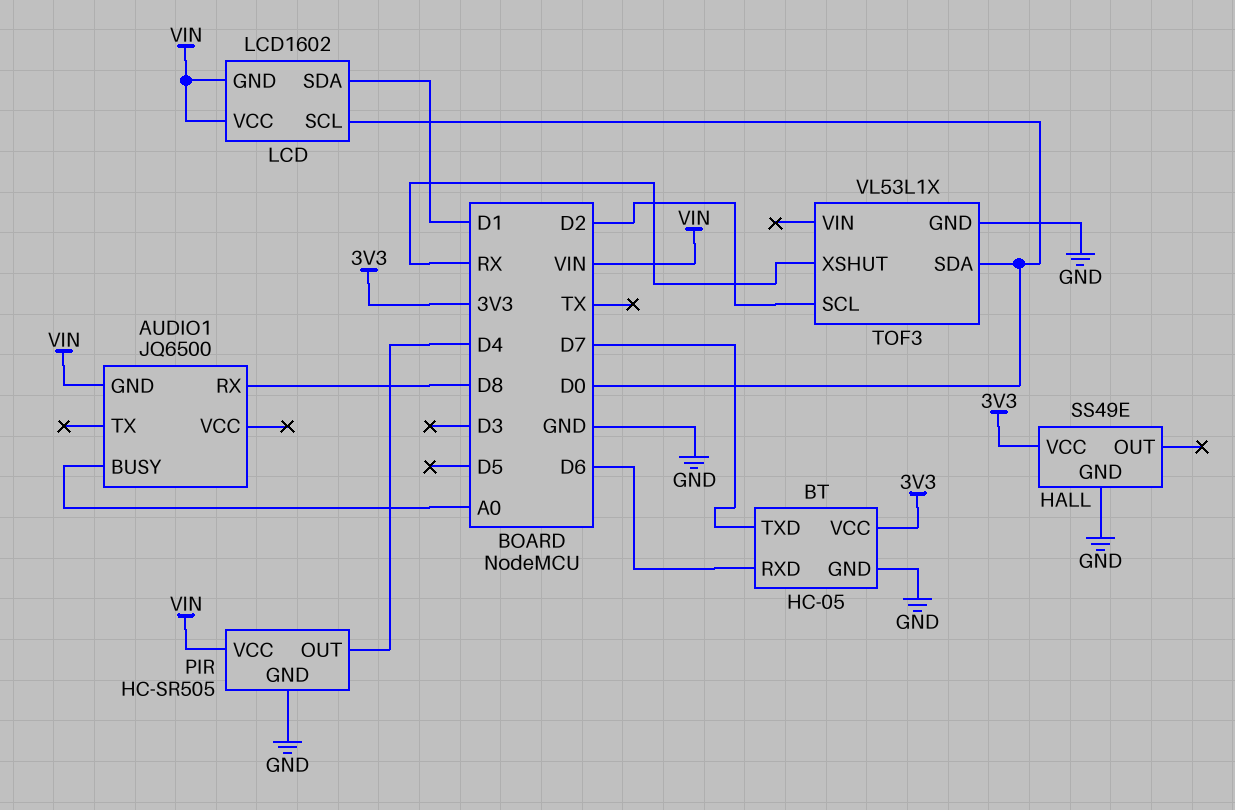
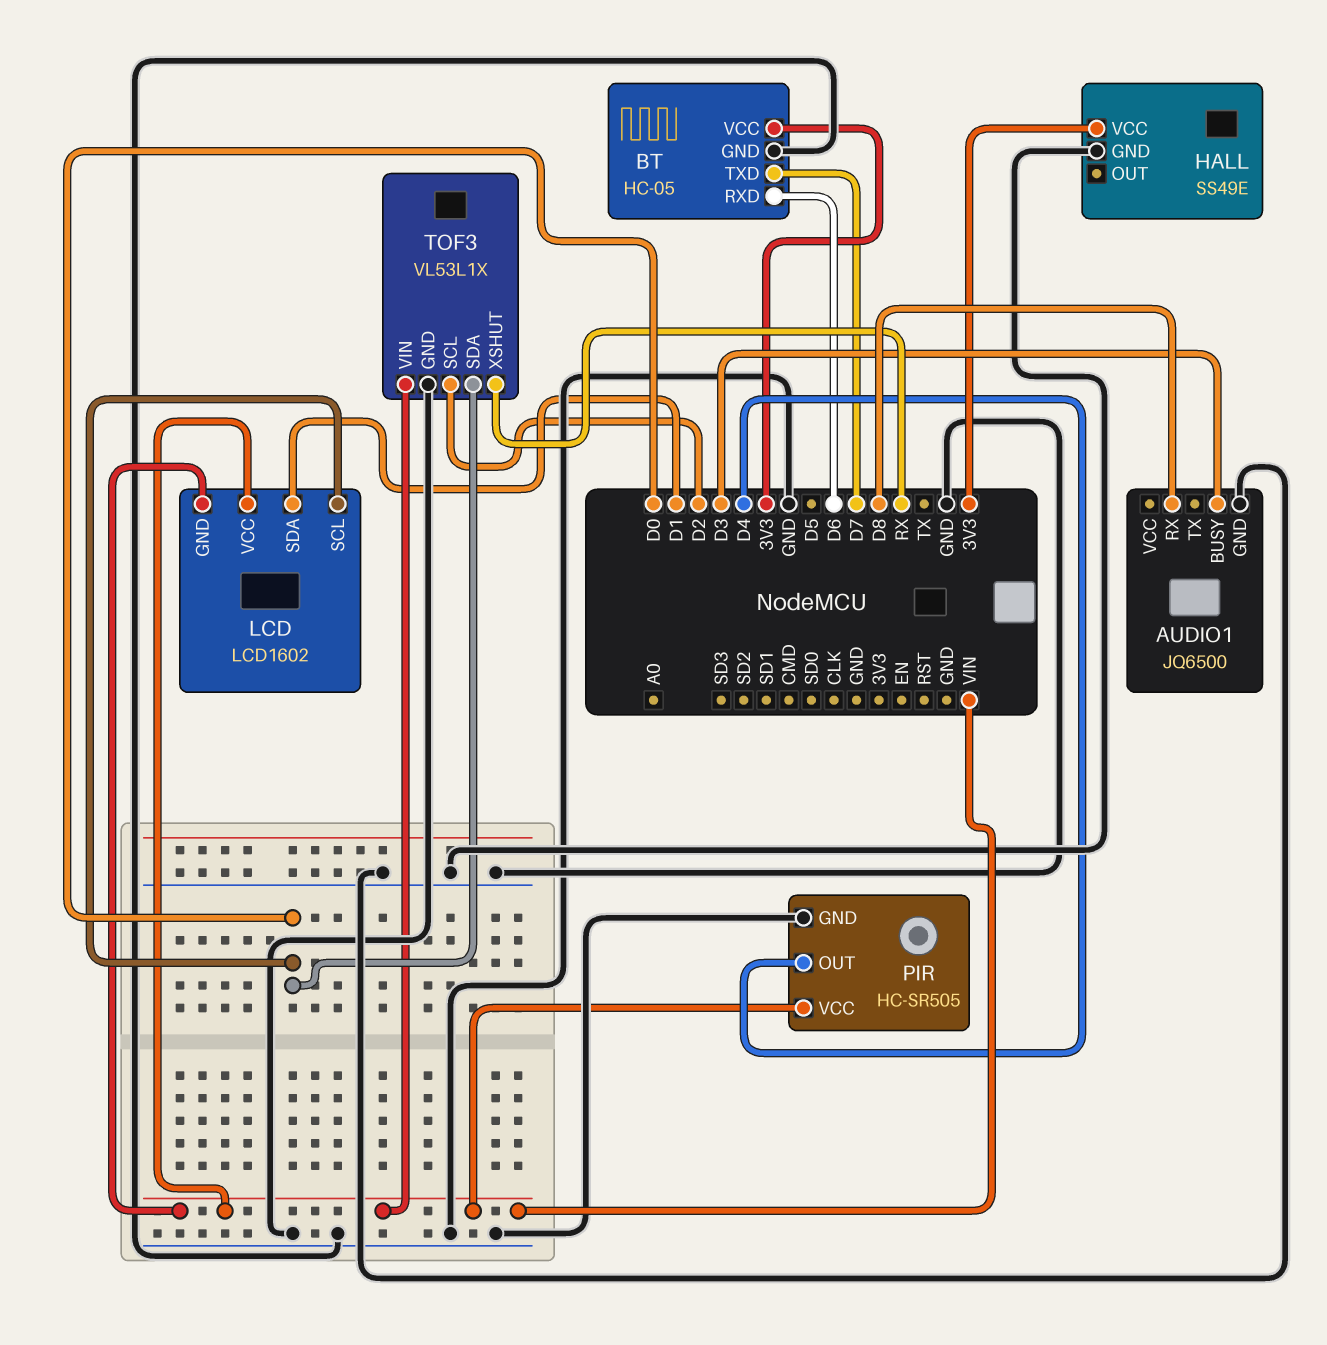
AUDIO1 pin BUSY: A0 -> D3
AUDIO1 pin GND: VIN -> GND
TOF3 pin VIN: none -> VIN

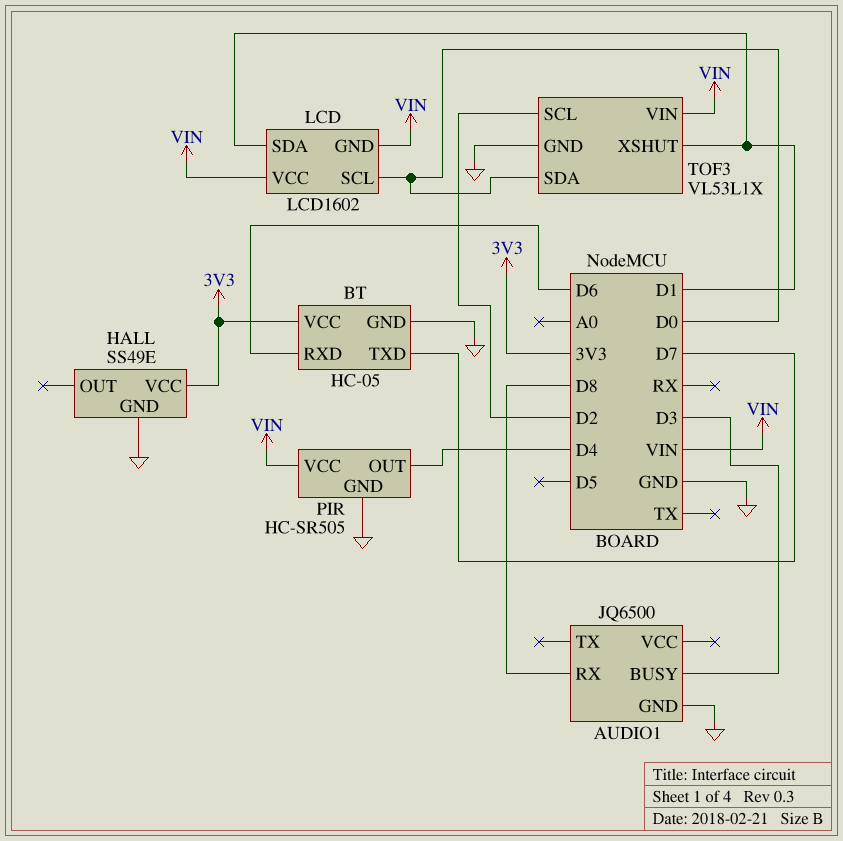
TOF3 pin XSHUT: RX -> D1

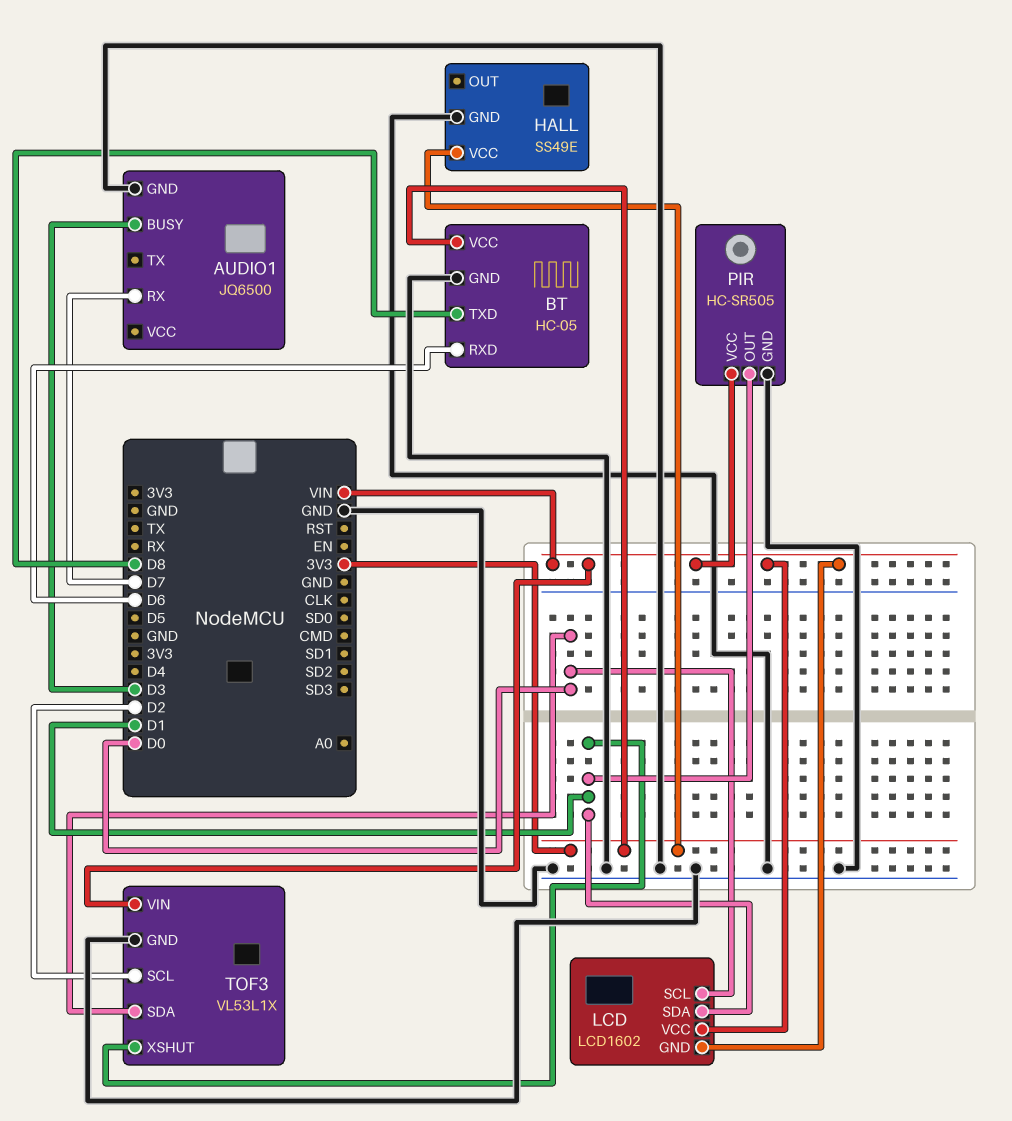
AUDIO1 pin RX: D8 -> D7
BT pin TXD: D7 -> D8
PIR pin OUT: D4 -> D1

